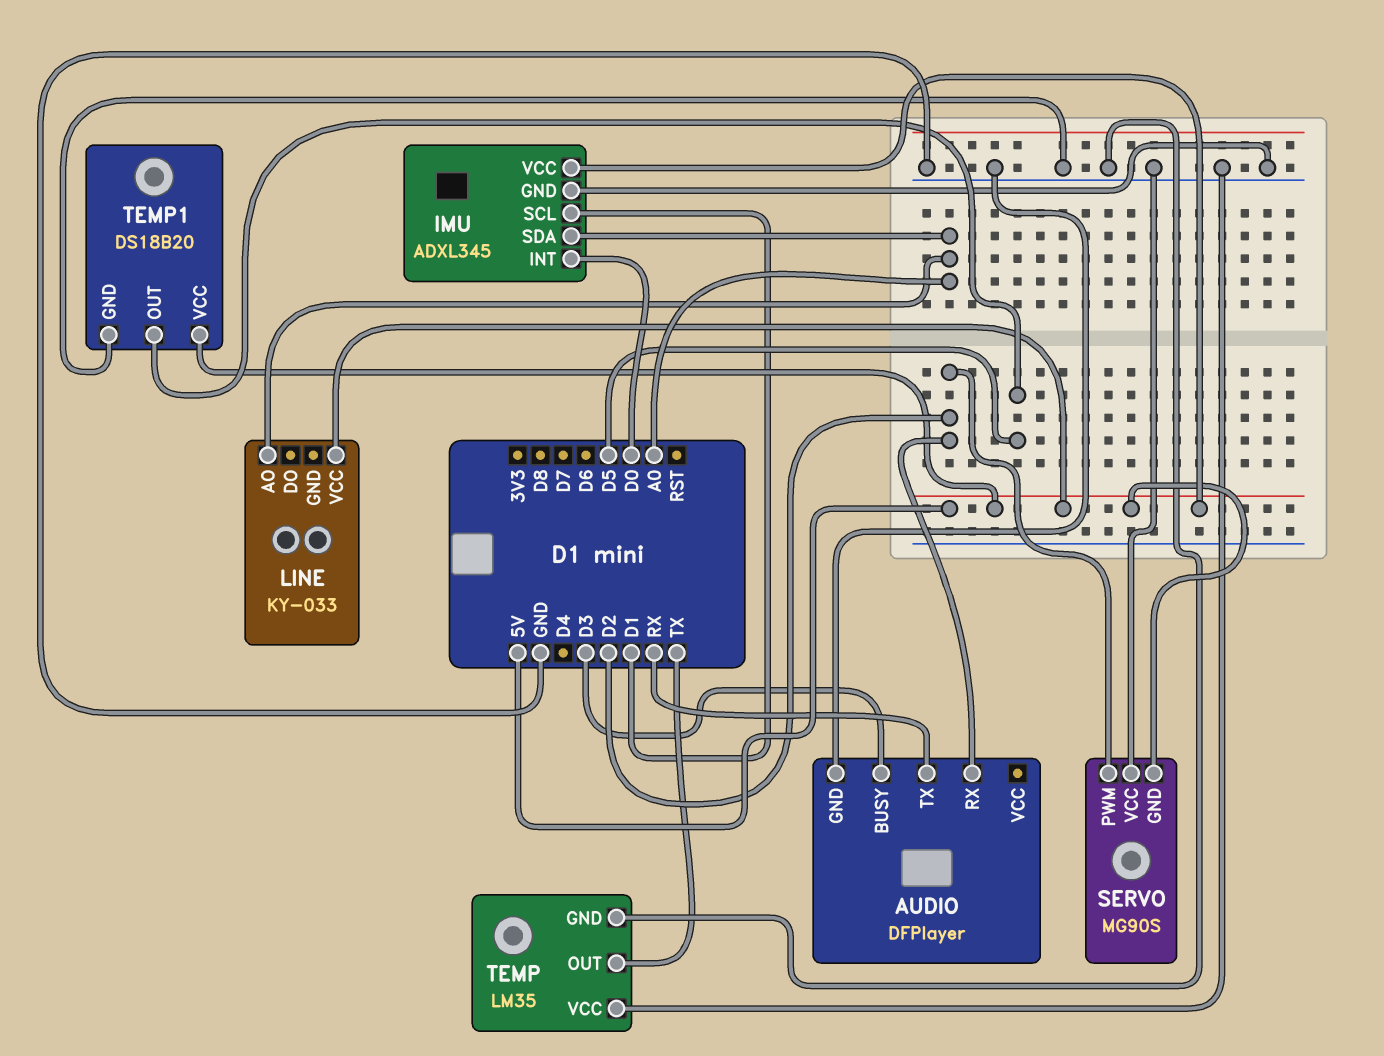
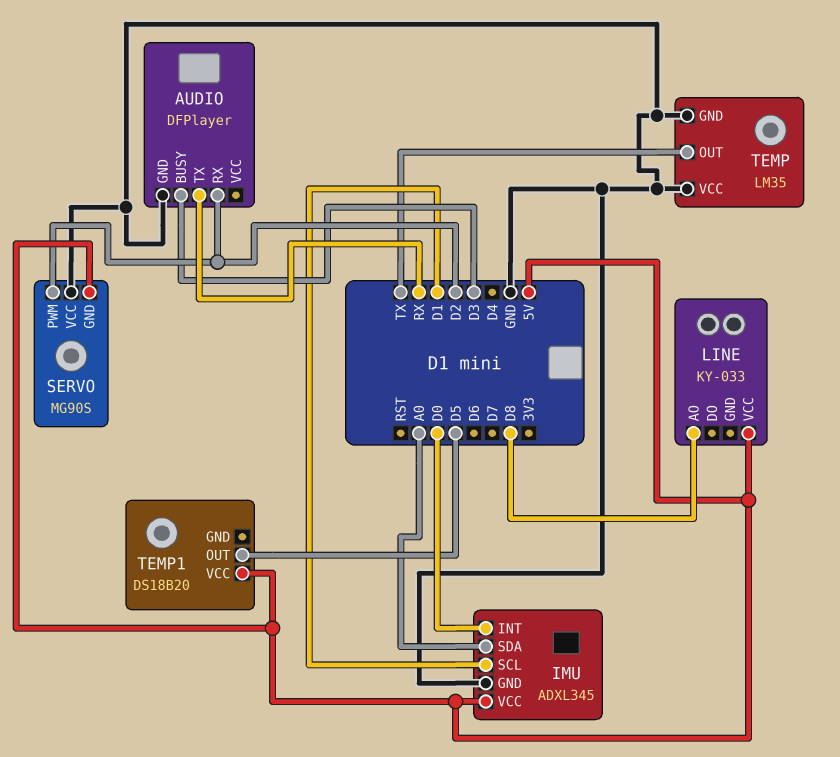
LINE pin AO: A0 -> D8
TEMP1 pin GND: GND -> none

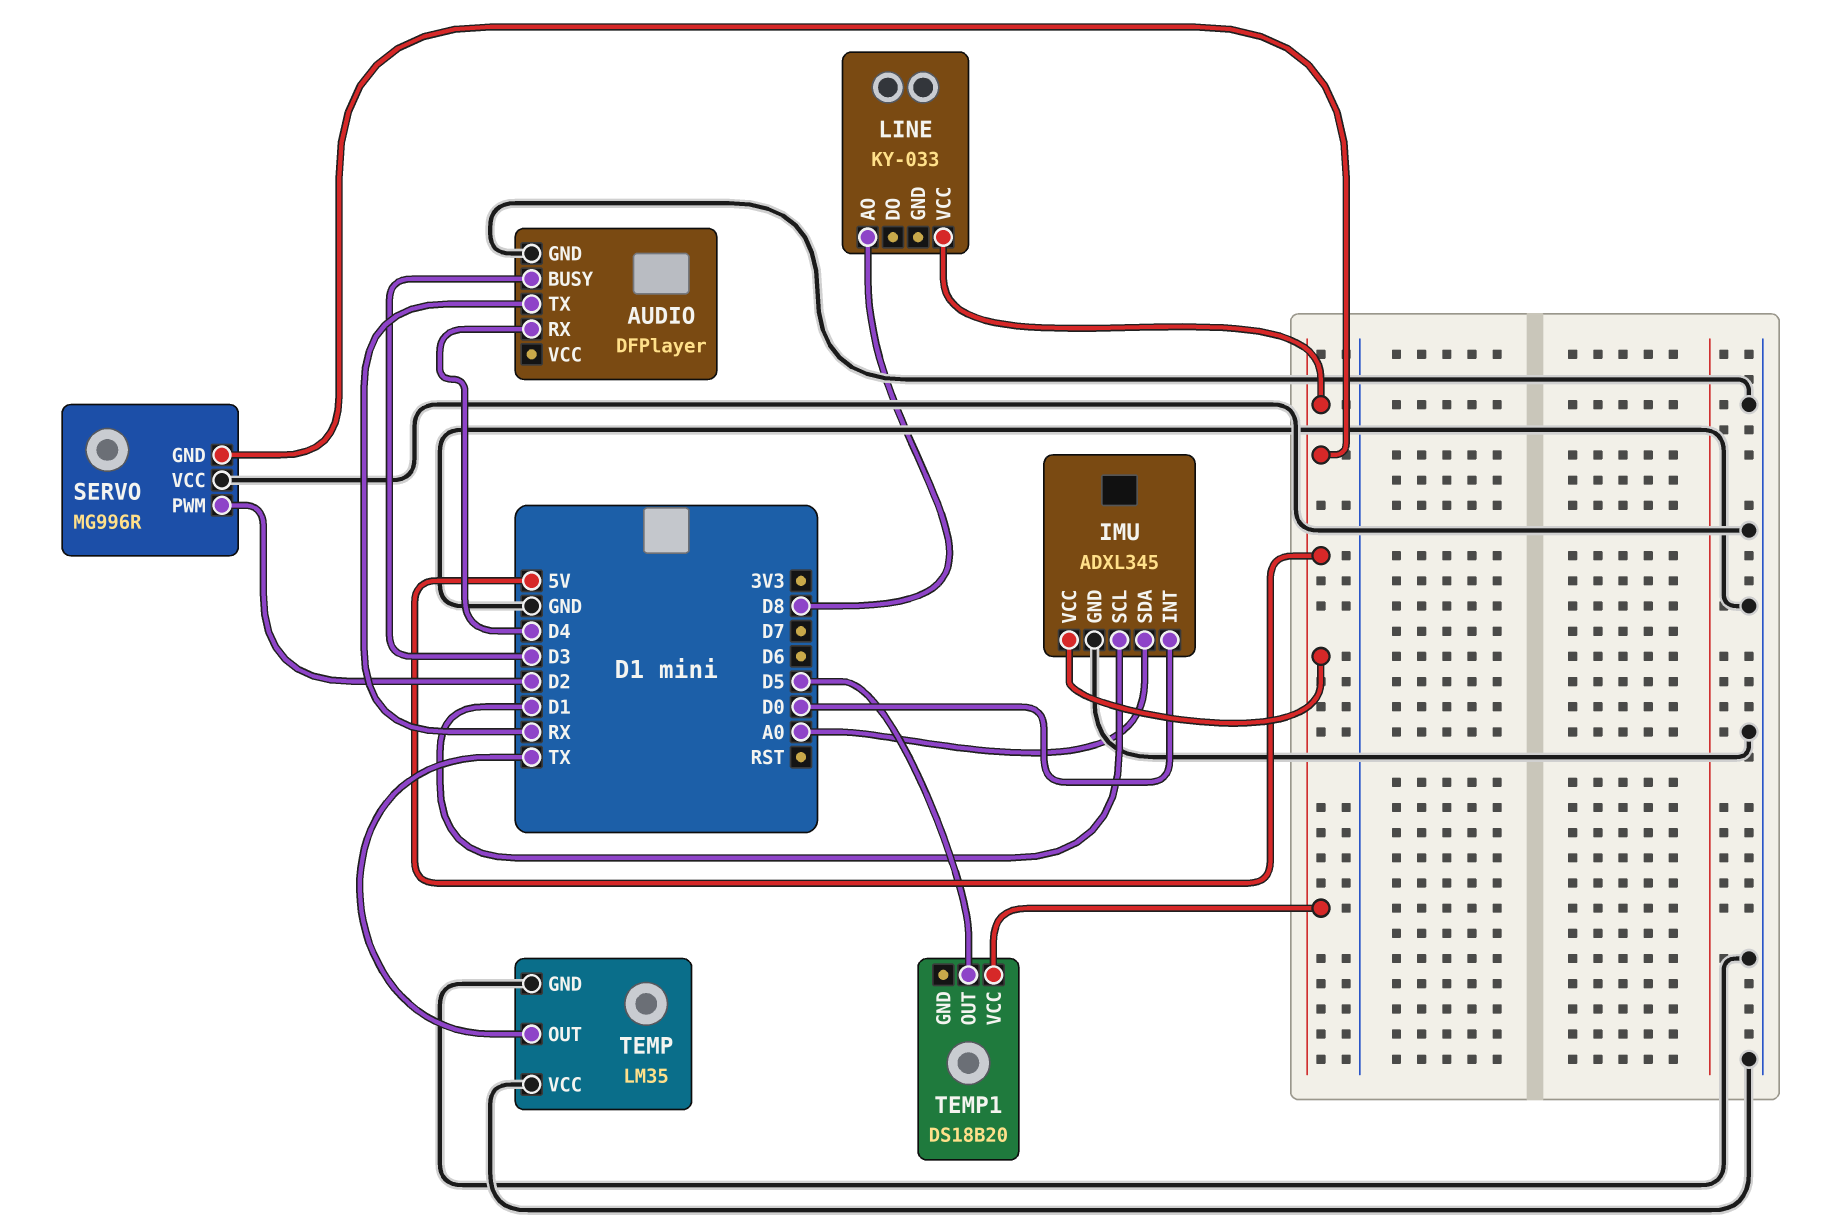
AUDIO pin RX: D2 -> D4
SERVO: MG90S -> MG996R

